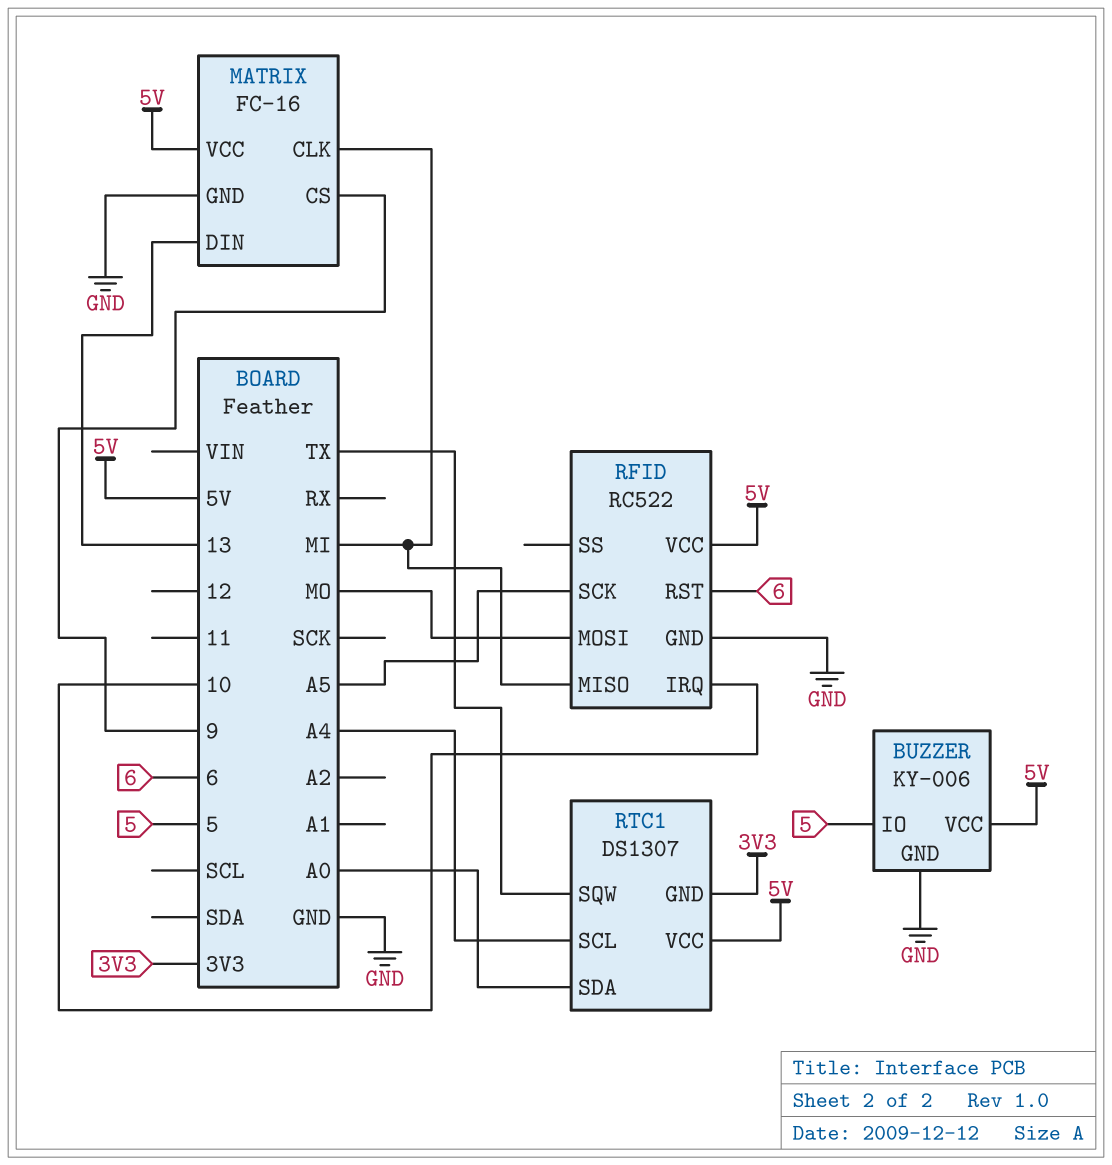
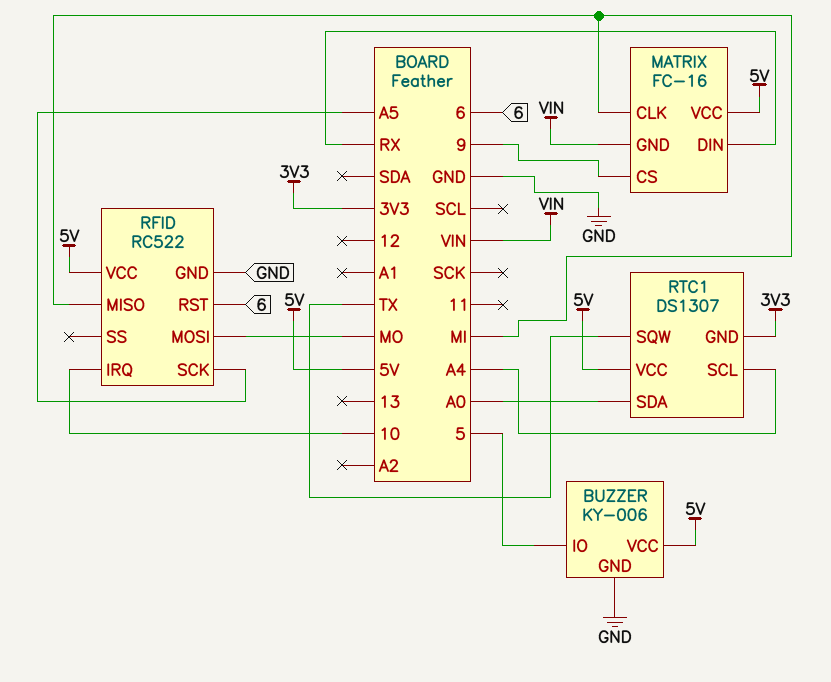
MATRIX pin DIN: 13 -> RX
MATRIX pin GND: GND -> VIN

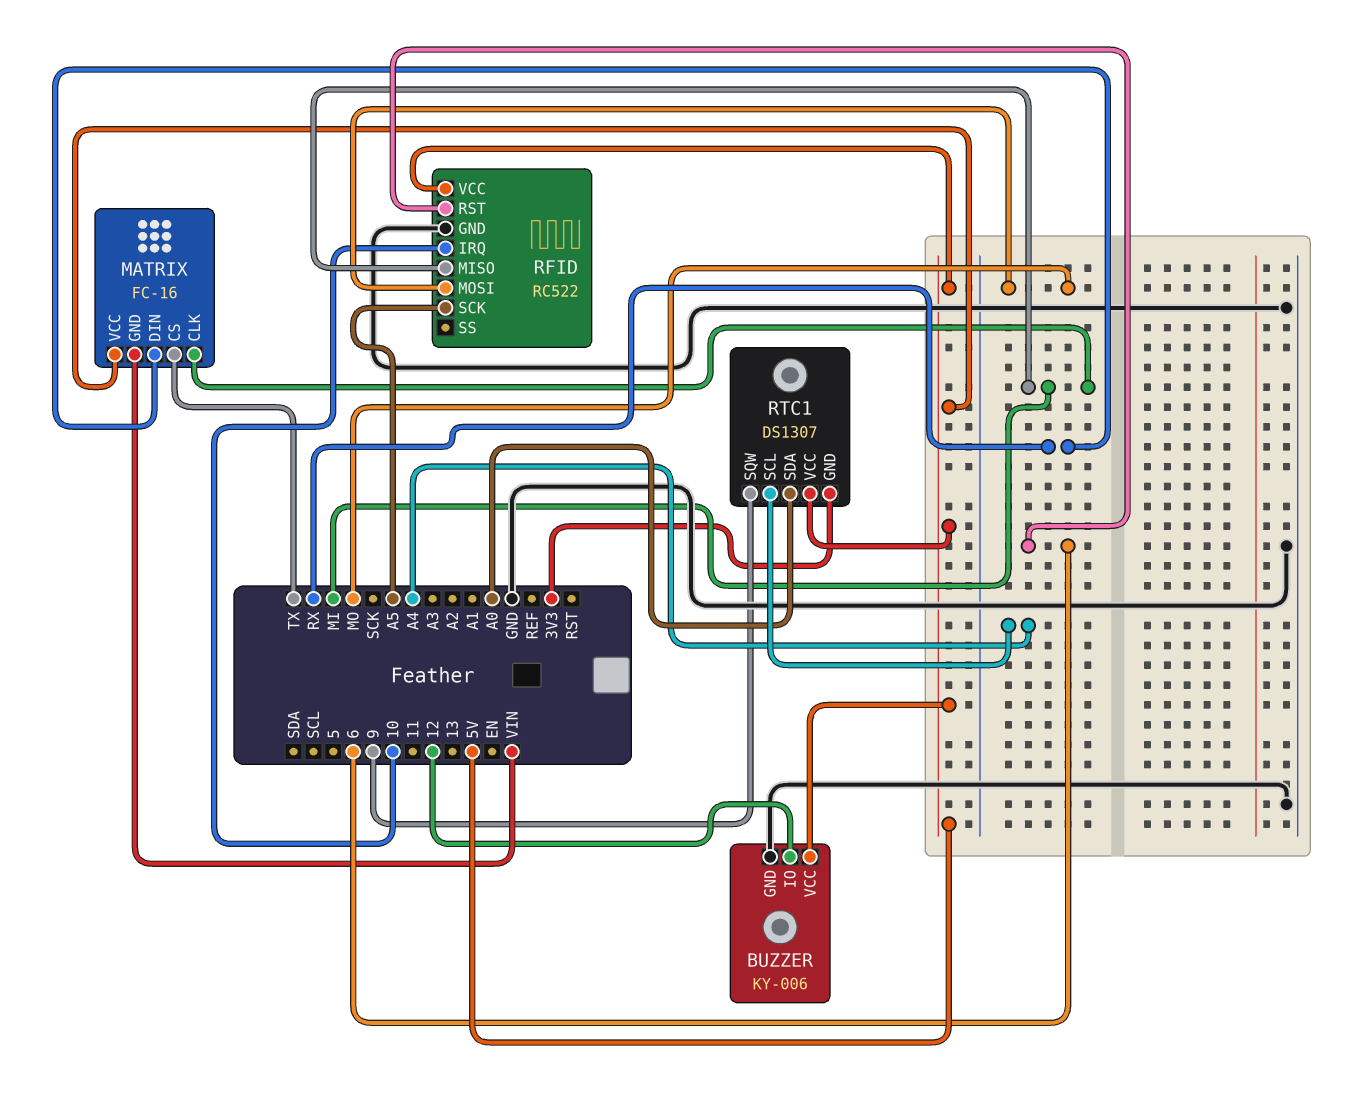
BUZZER pin IO: 5 -> 12
MATRIX pin CS: 9 -> TX
RTC1 pin SQW: TX -> 9

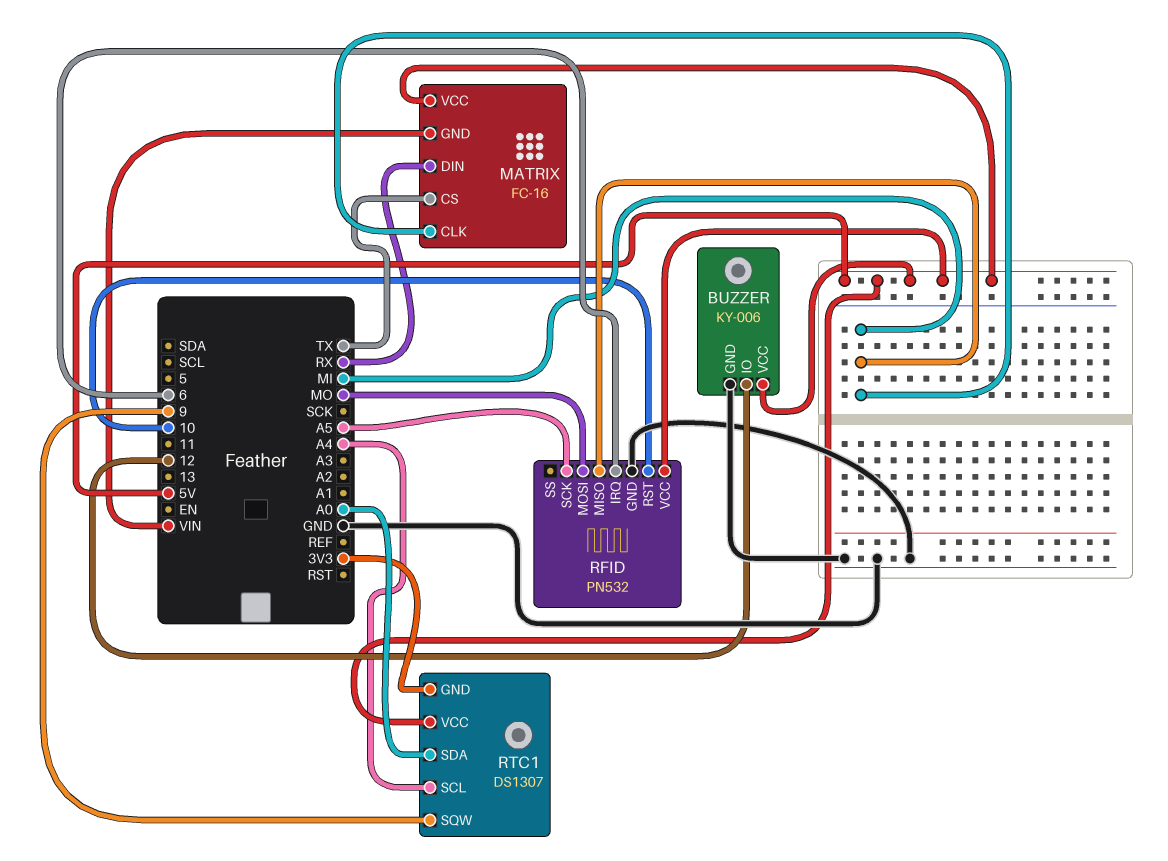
RFID: RC522 -> PN532
RFID pin IRQ: 10 -> 6
RFID pin RST: 6 -> 10

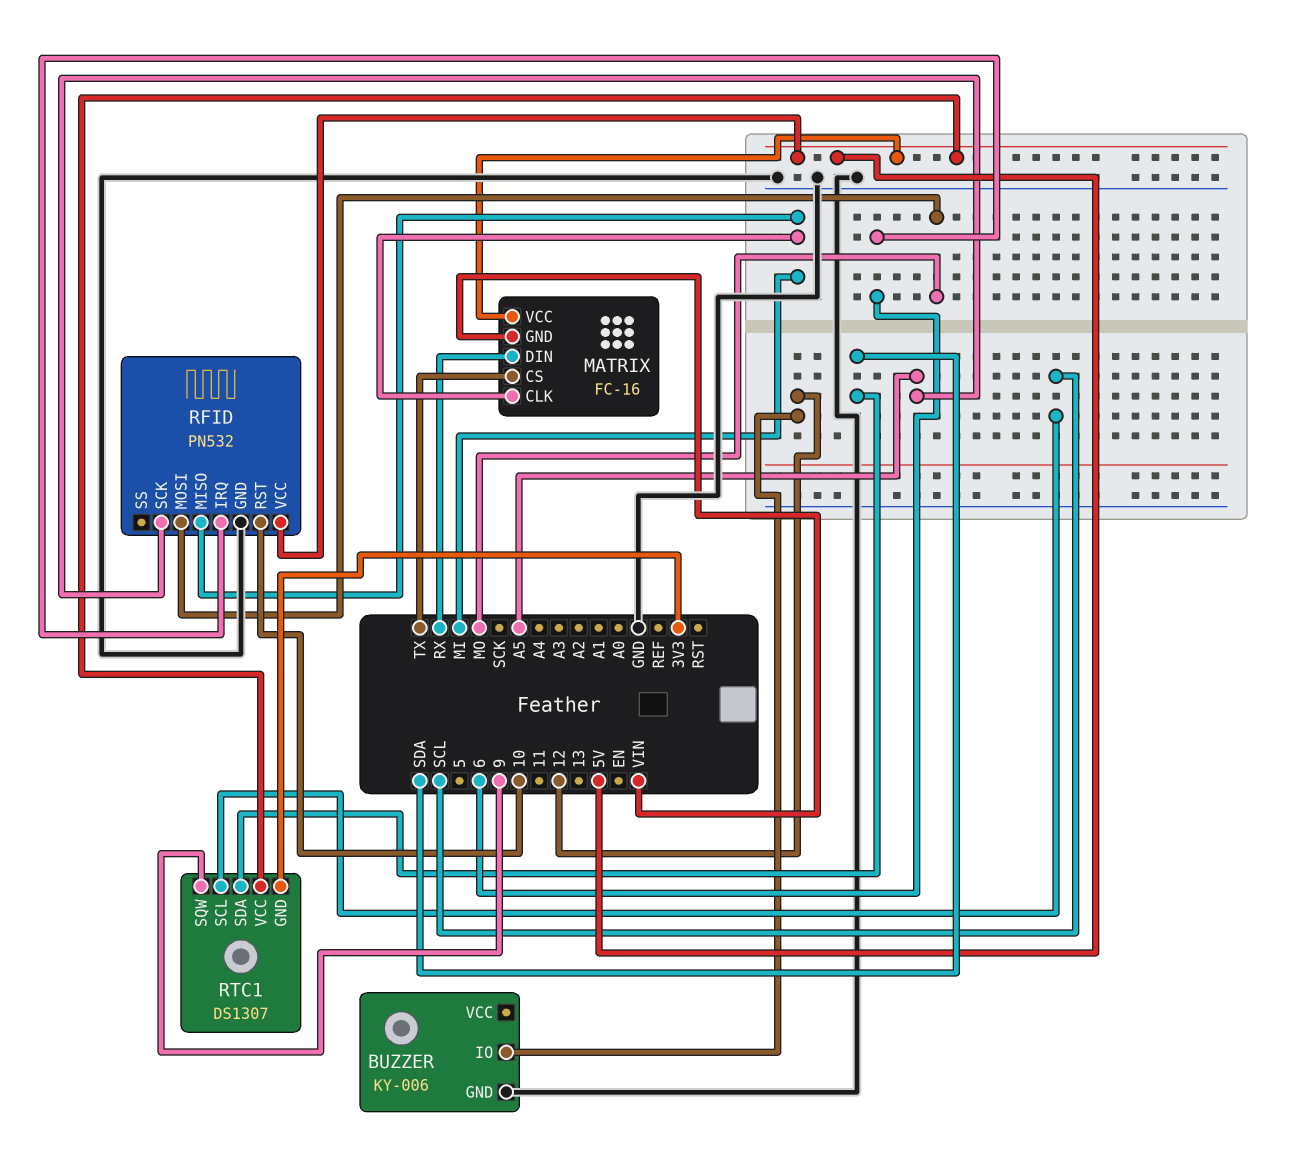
BUZZER pin VCC: 5V -> none
RTC1 pin SCL: A4 -> SCL
RTC1 pin SDA: A0 -> SDA

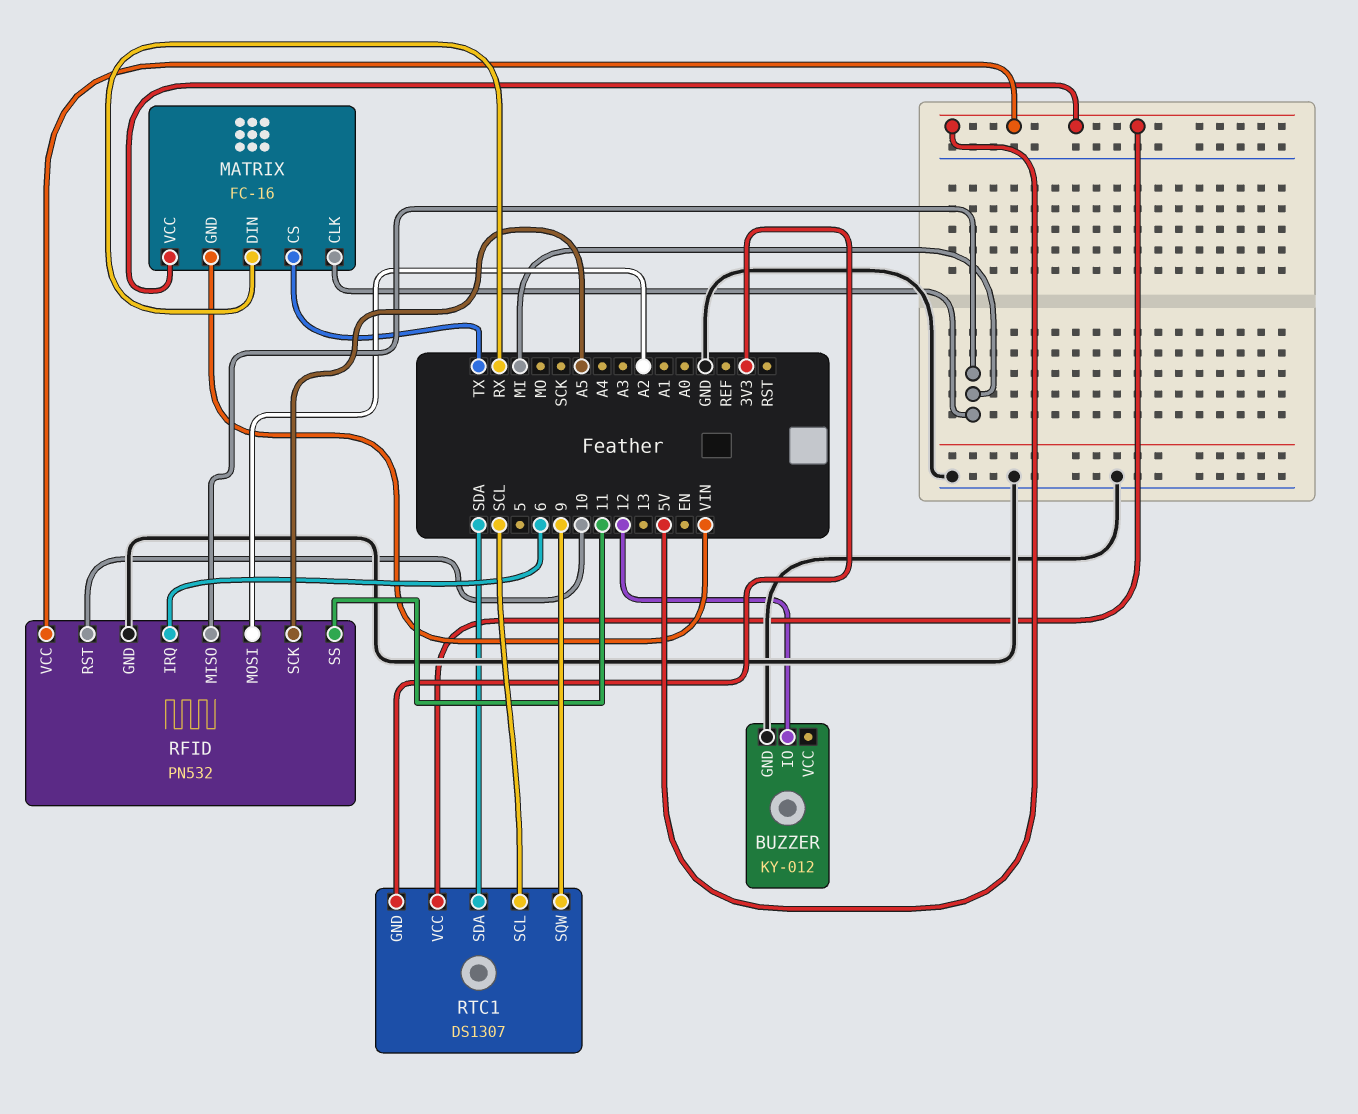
BUZZER: KY-006 -> KY-012
RFID pin MOSI: MO -> A2
RFID pin SS: none -> 11

